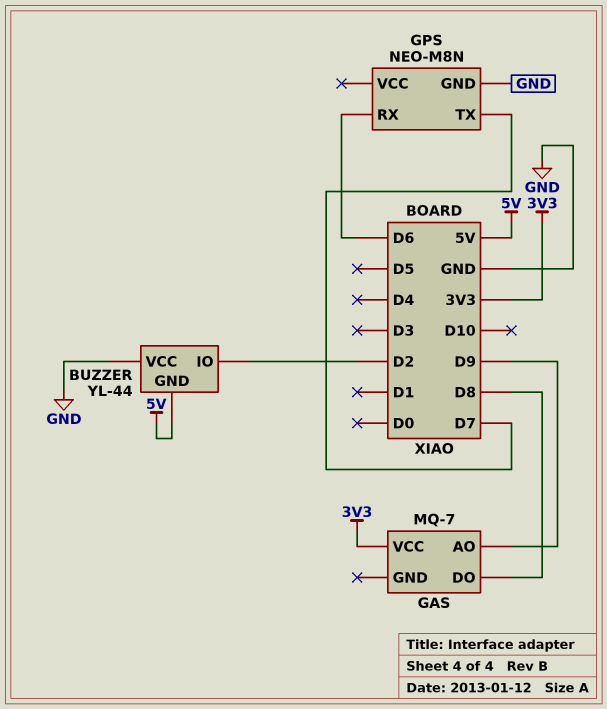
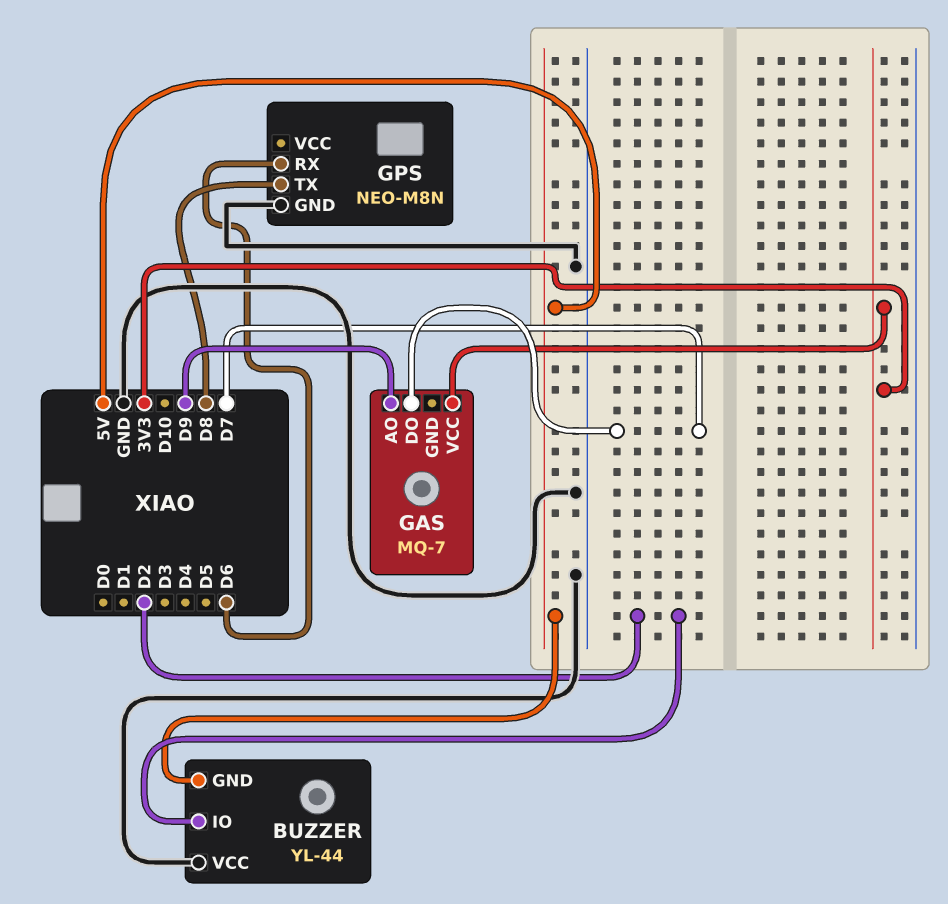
GAS pin DO: D8 -> D7
GPS pin TX: D7 -> D8

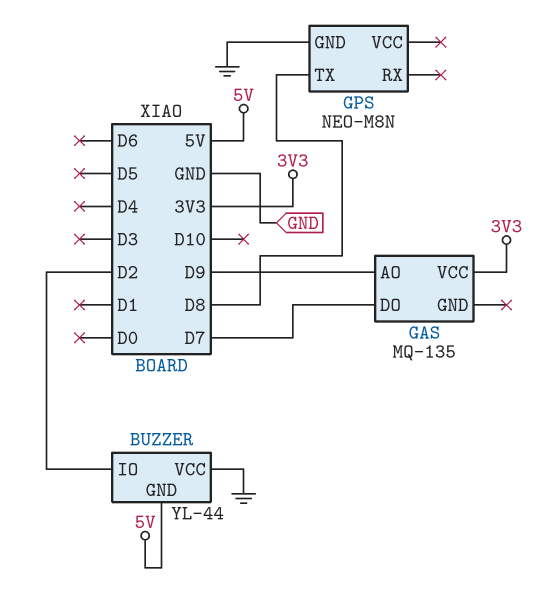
GAS: MQ-7 -> MQ-135
GPS pin RX: D6 -> none

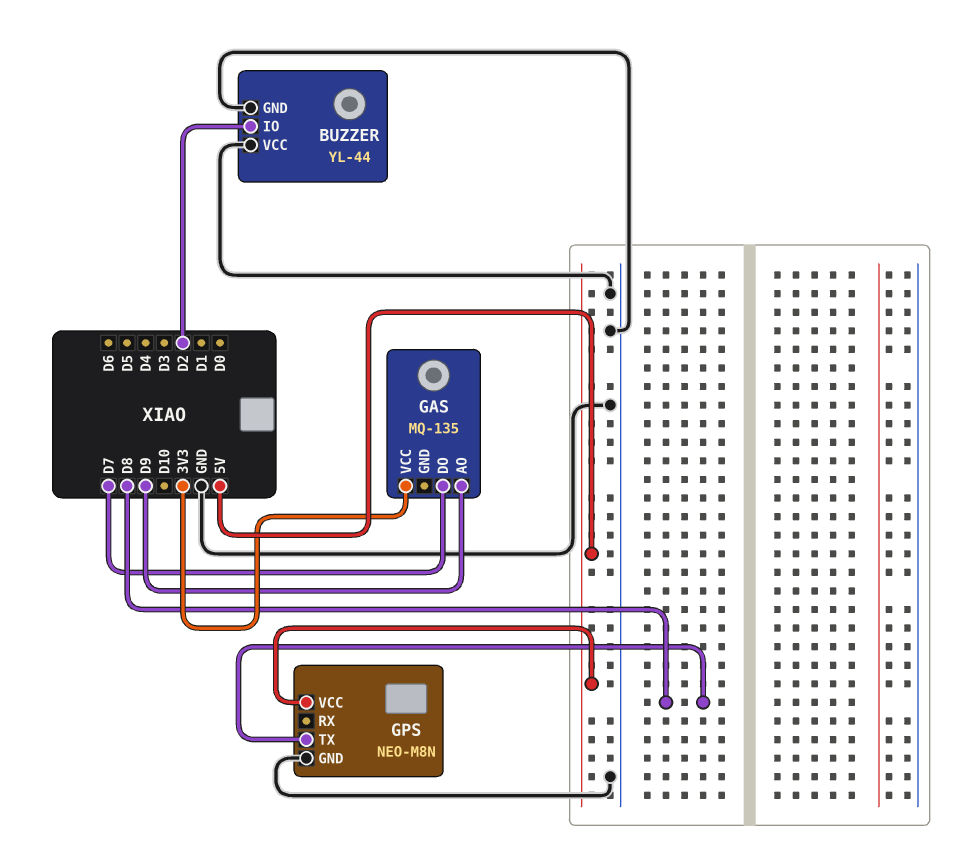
BUZZER pin GND: 5V -> GND
GPS pin VCC: none -> 5V

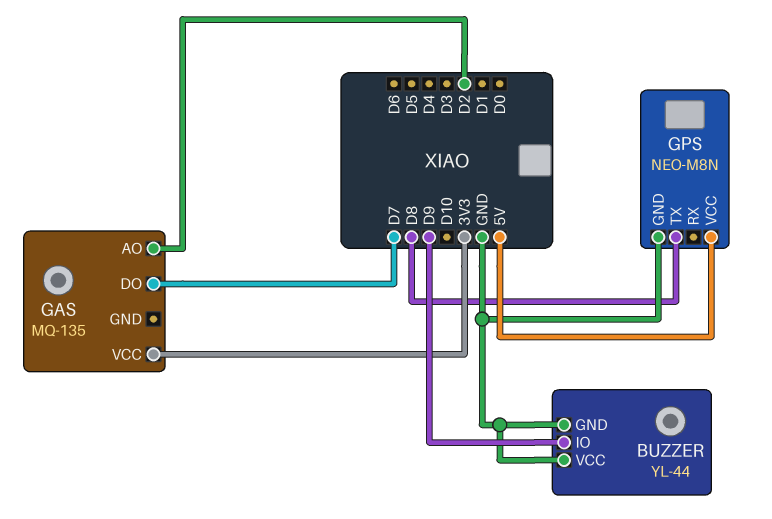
BUZZER pin IO: D2 -> D9
GAS pin AO: D9 -> D2

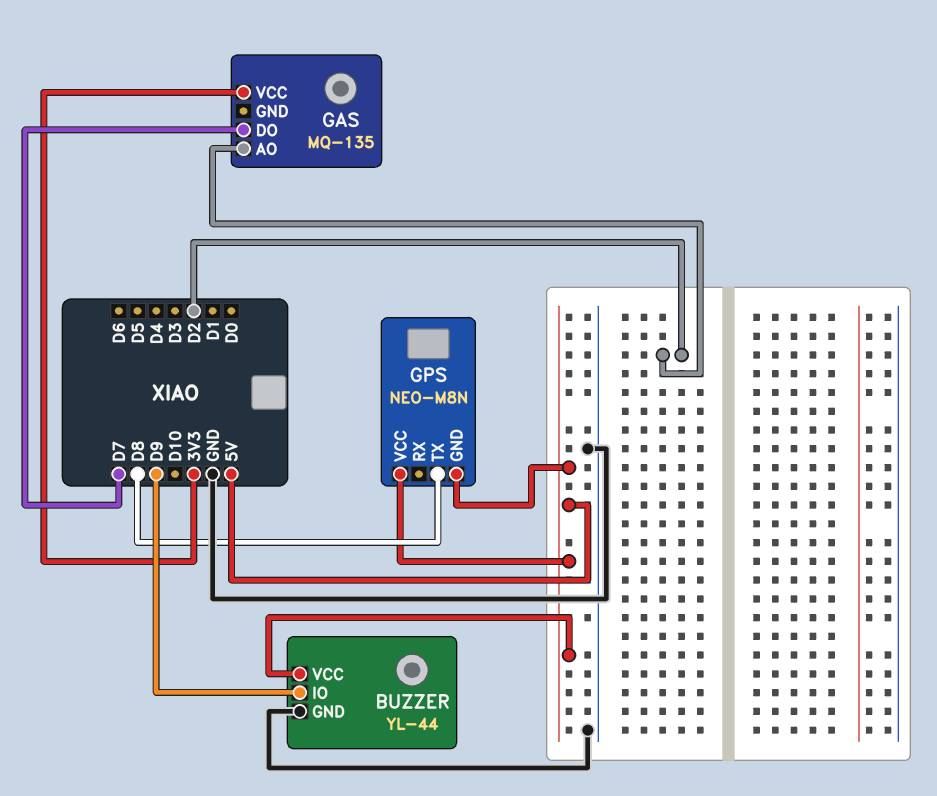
BUZZER pin VCC: GND -> 5V
GPS pin GND: GND -> 5V

